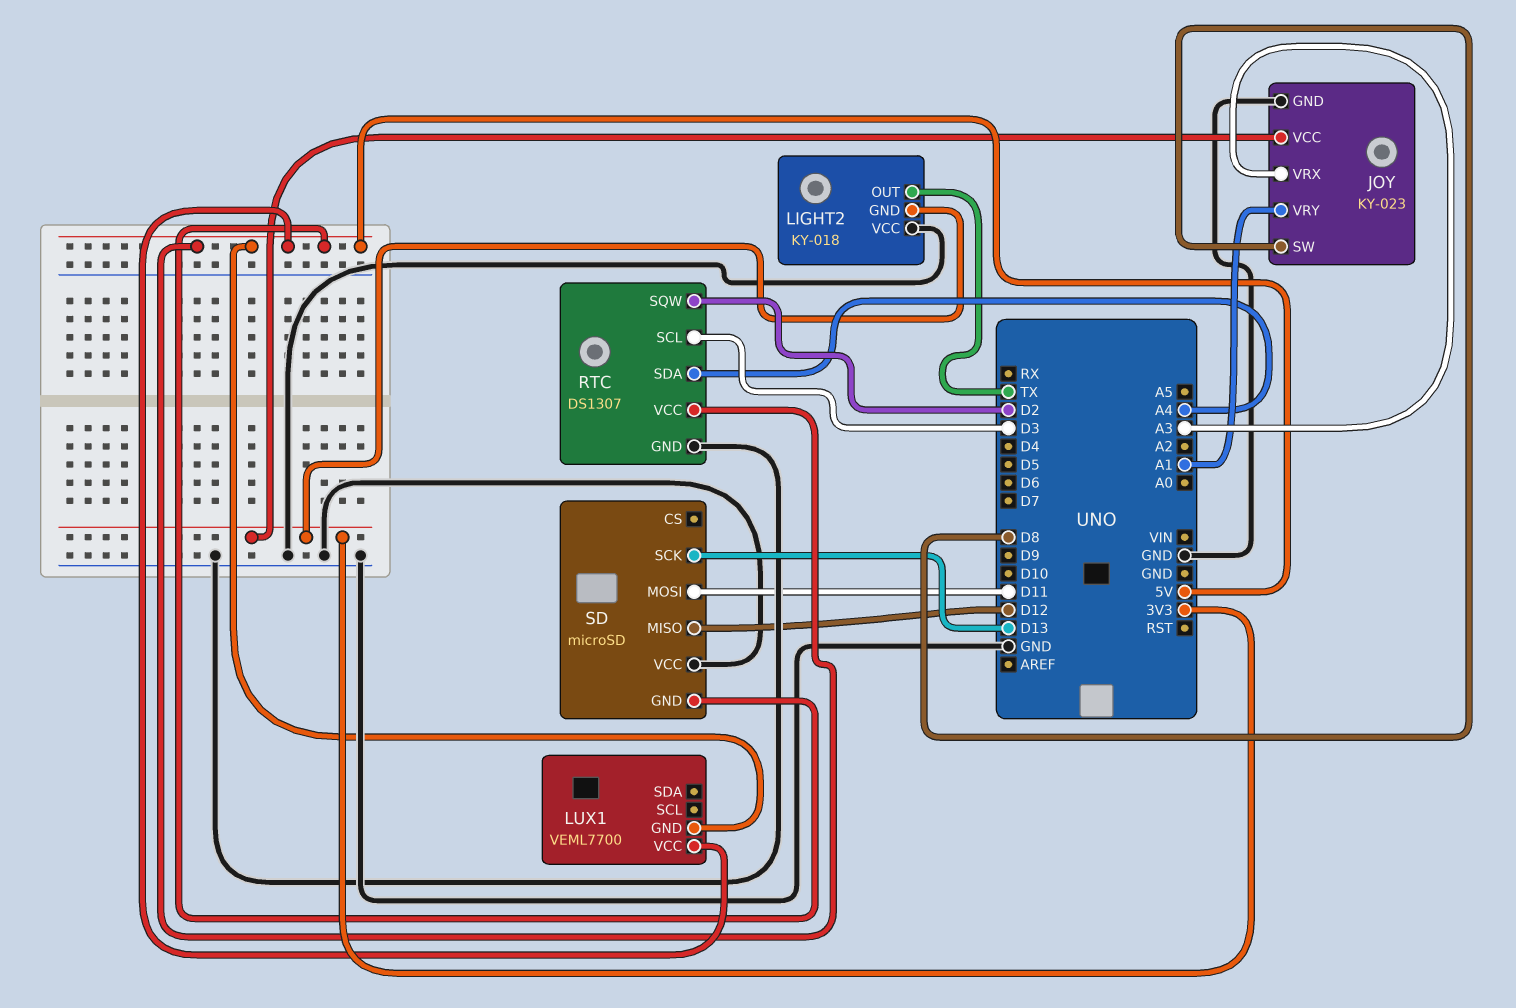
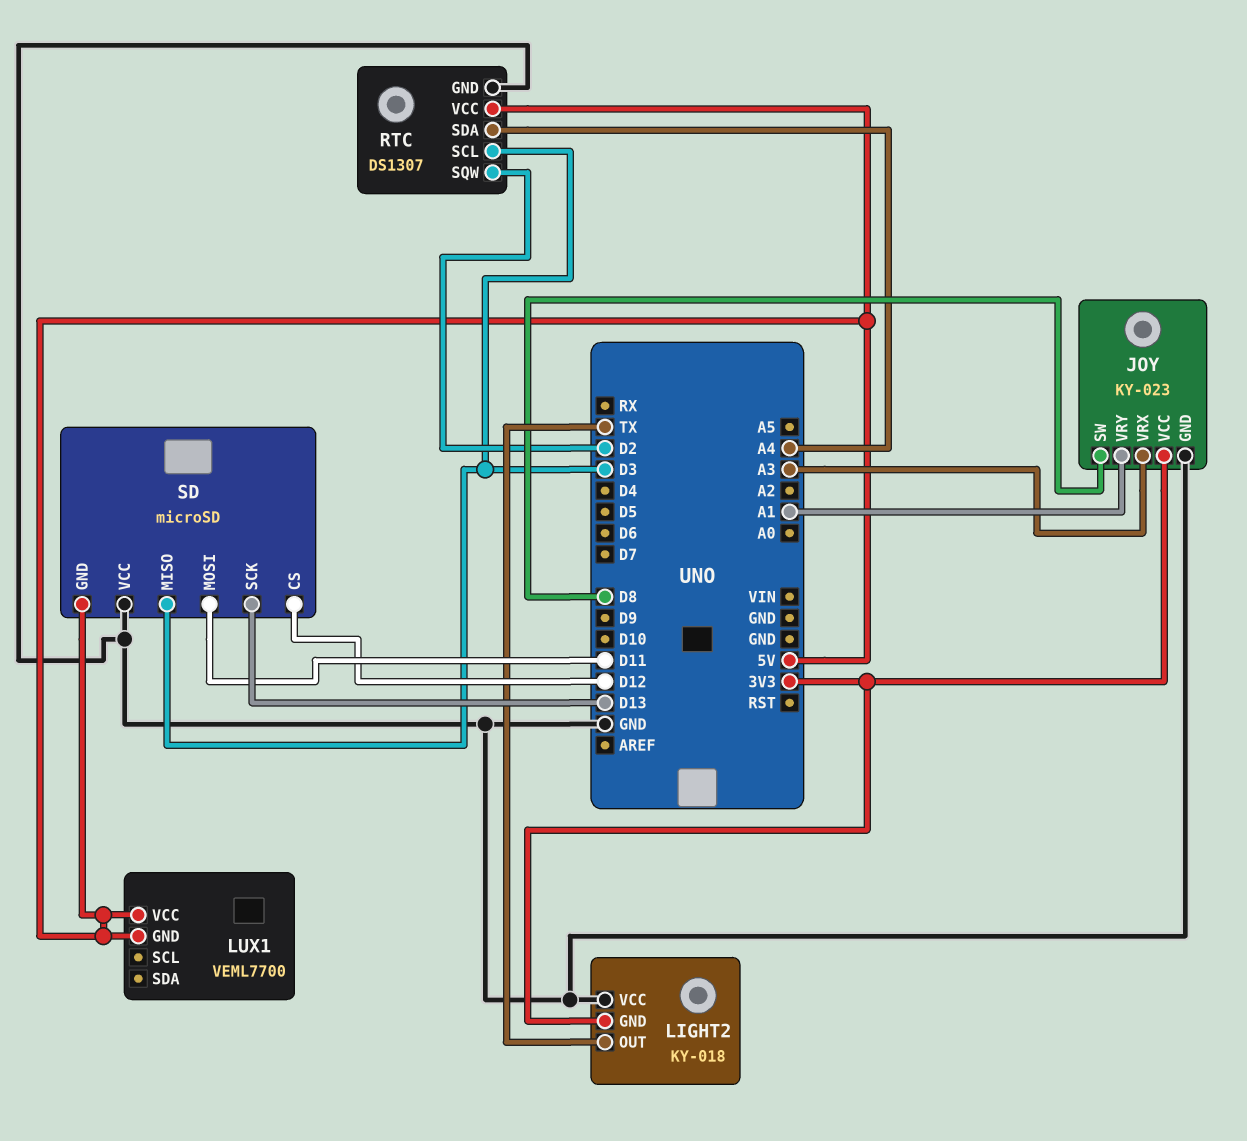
SD pin CS: none -> D12
SD pin MISO: D12 -> D3

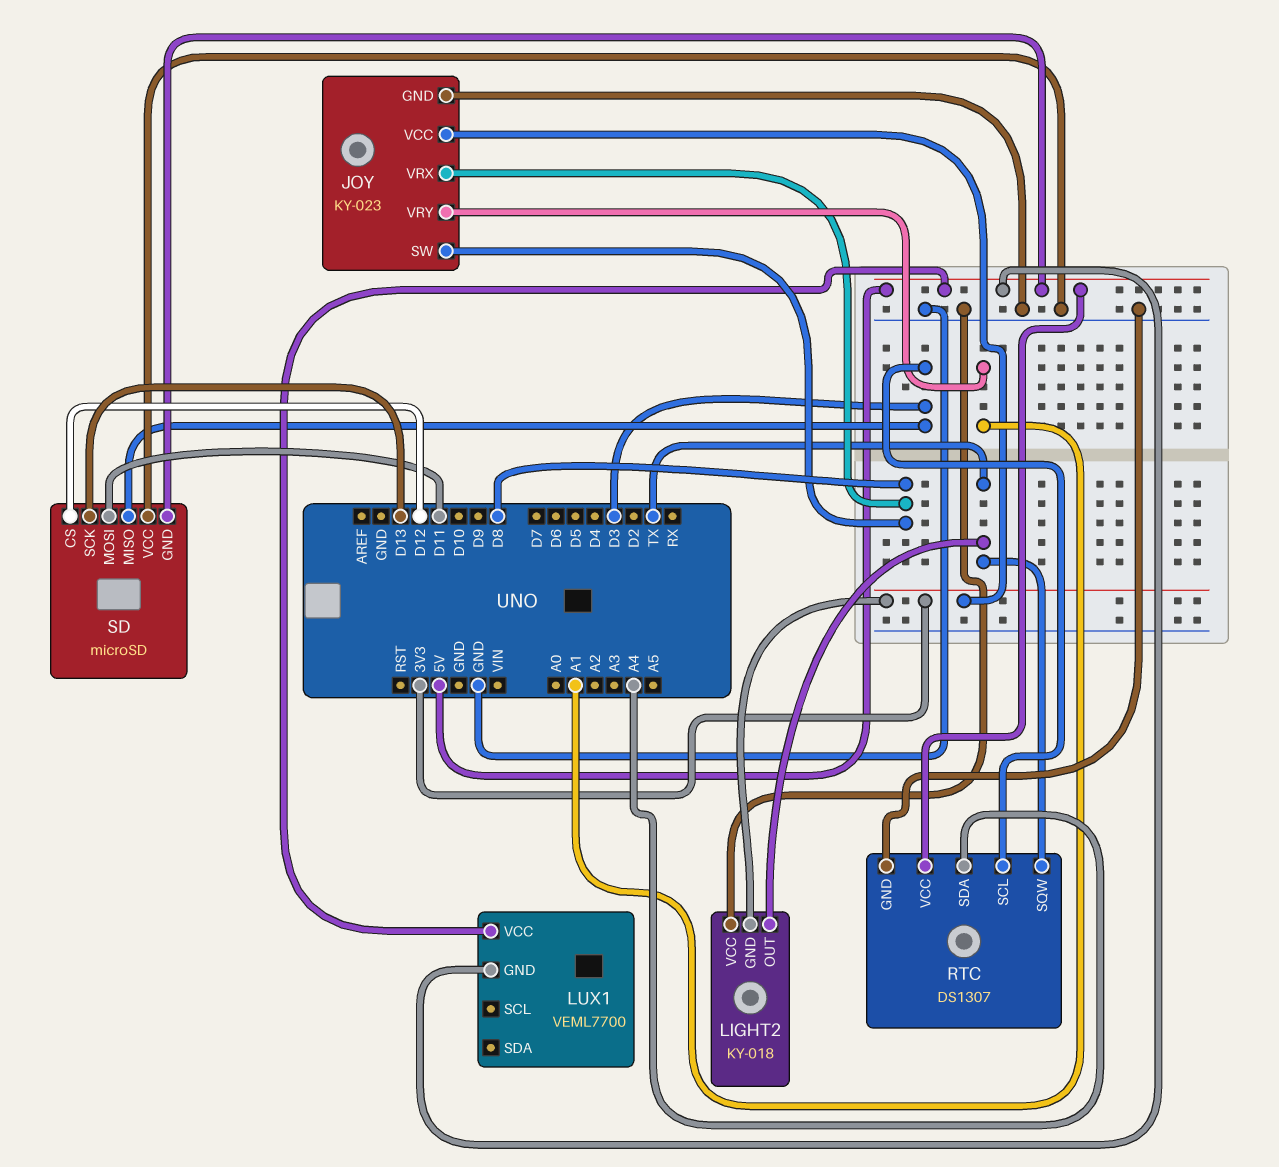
JOY pin VRX: A3 -> D8
RTC pin SQW: D2 -> TX

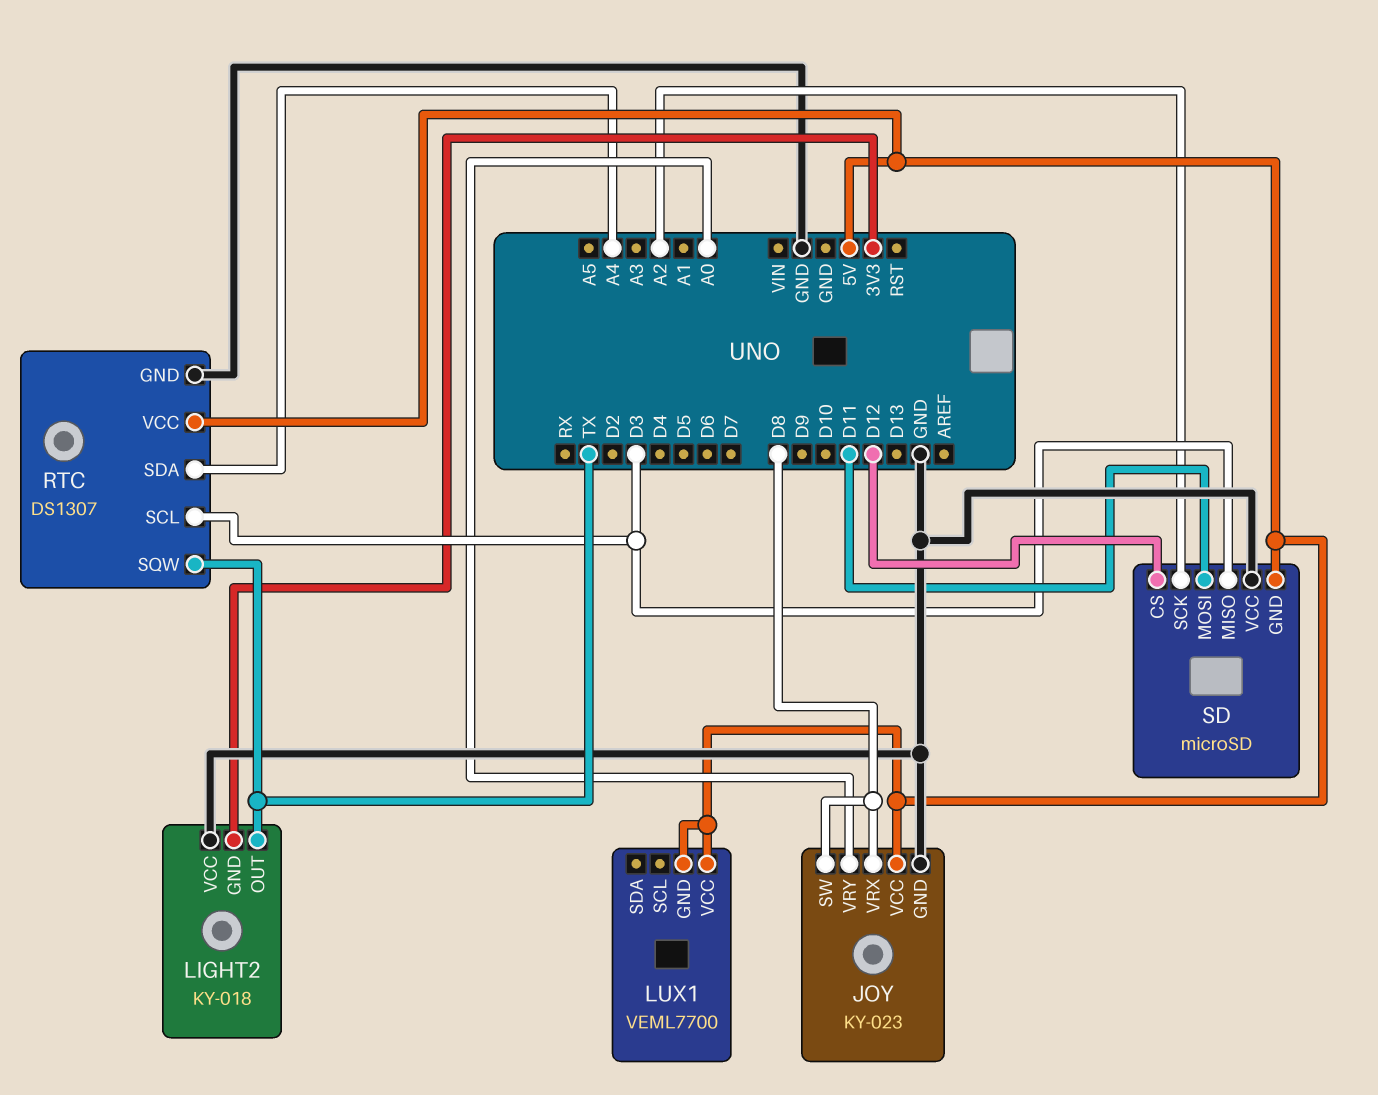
JOY pin VCC: 3V3 -> 5V
JOY pin VRY: A1 -> A0
SD pin SCK: D13 -> A2

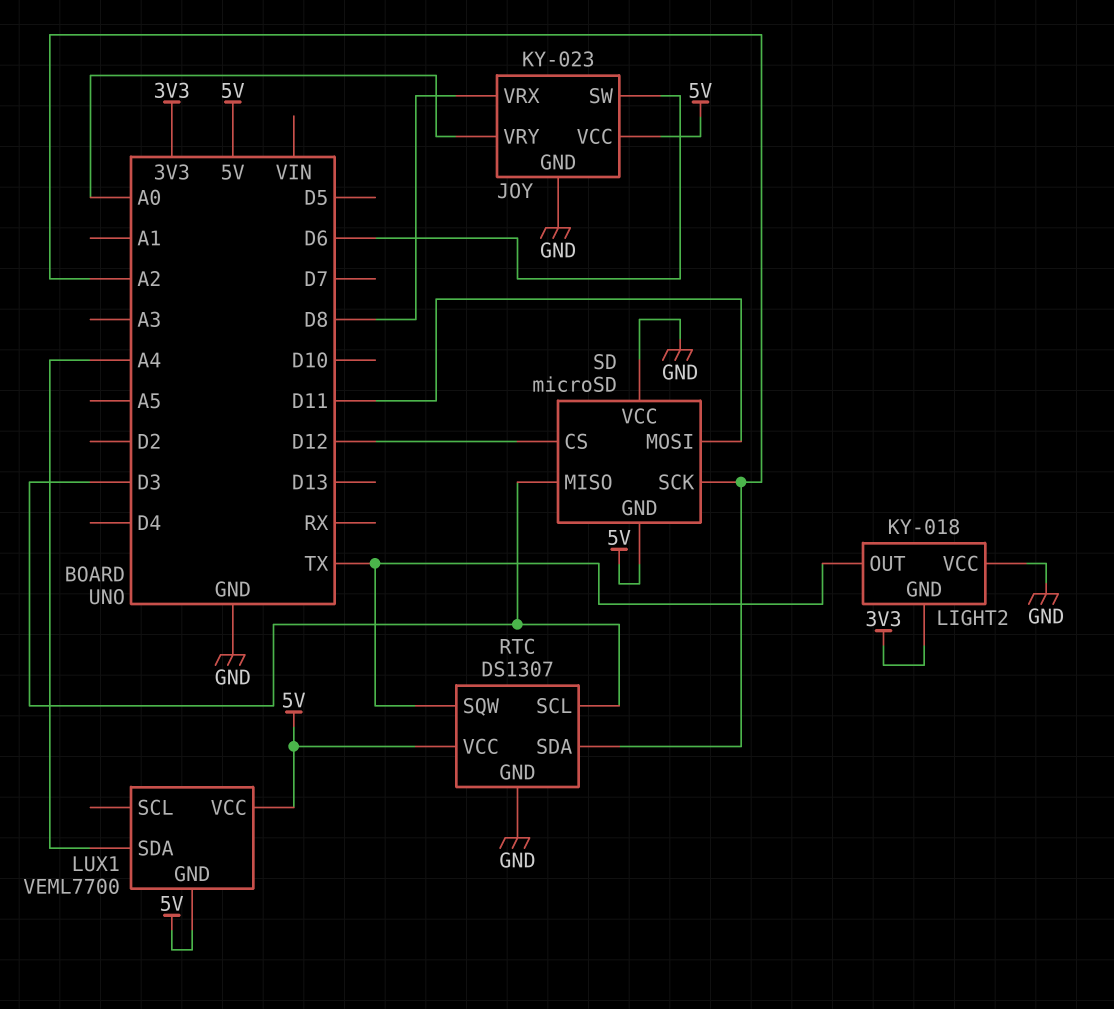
JOY pin SW: D8 -> D6
LUX1 pin SDA: none -> A4
RTC pin SDA: A4 -> A2

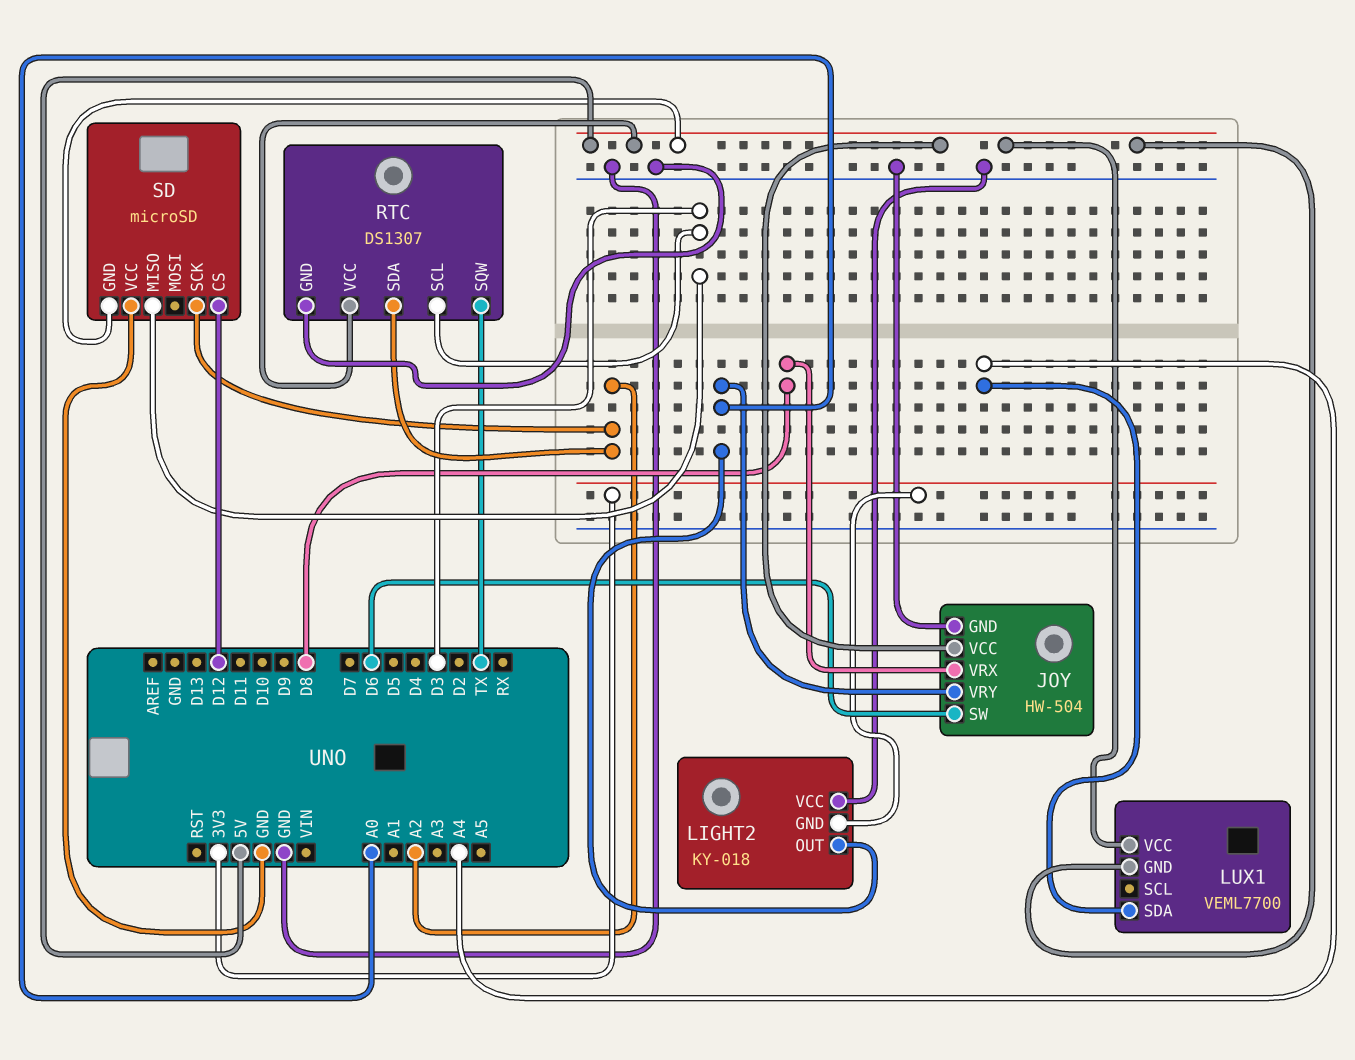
JOY: KY-023 -> HW-504
LIGHT2 pin OUT: TX -> A0
SD pin MOSI: D11 -> none

